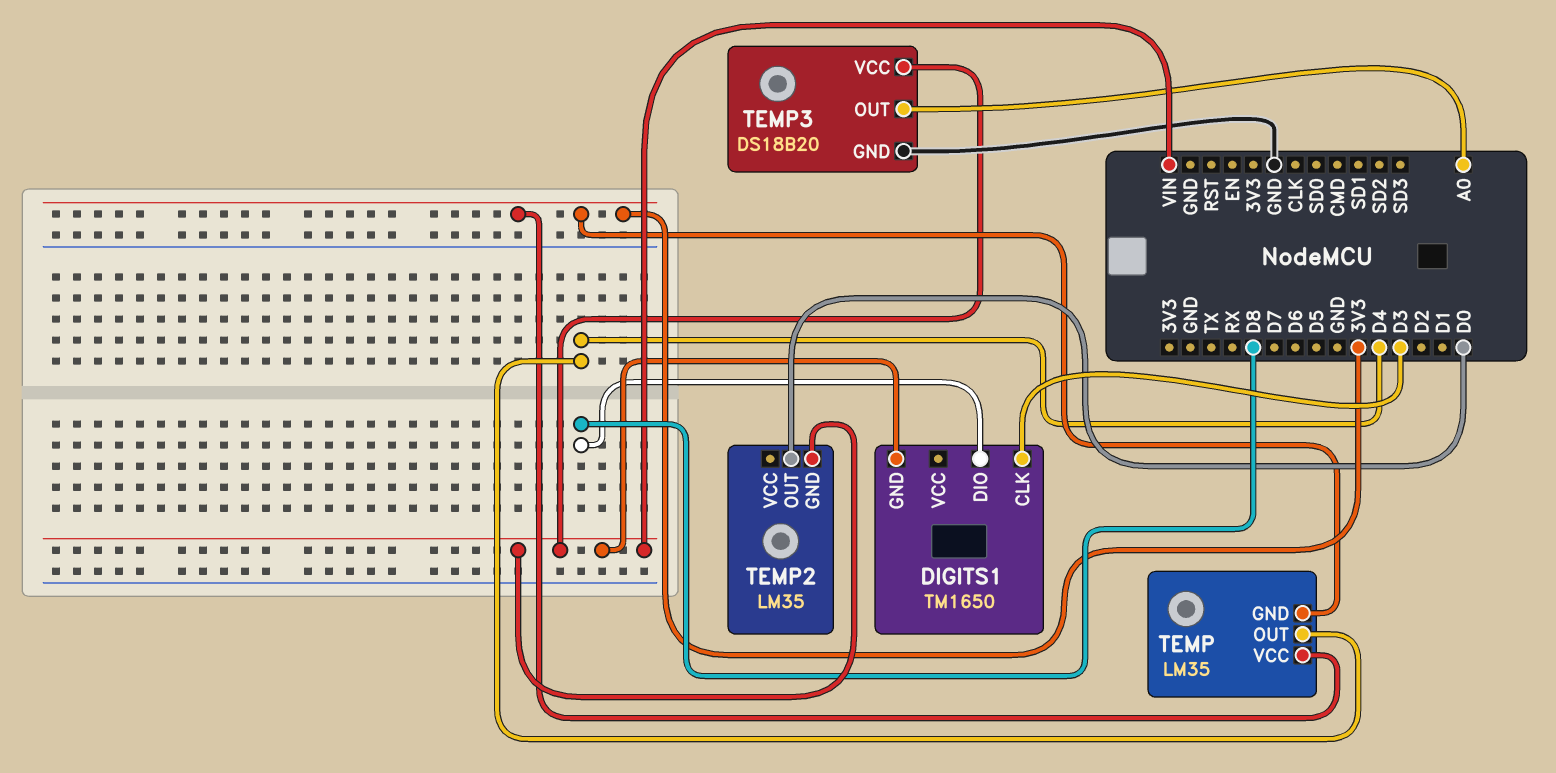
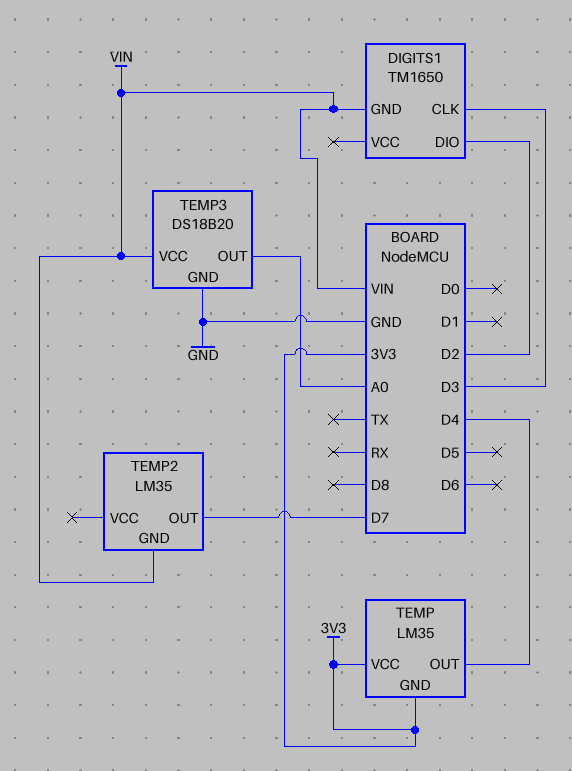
DIGITS1 pin DIO: D8 -> D2
TEMP2 pin OUT: D0 -> D7

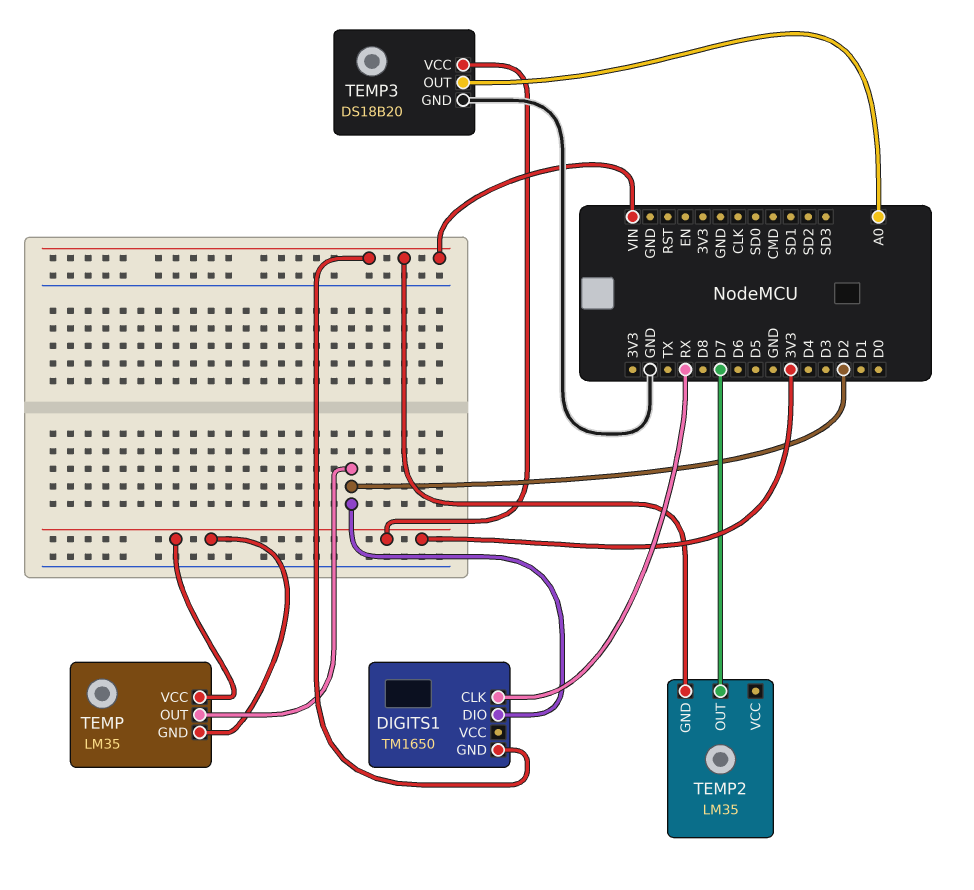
DIGITS1 pin CLK: D3 -> RX
TEMP pin OUT: D4 -> D2
TEMP3 pin VCC: VIN -> 3V3

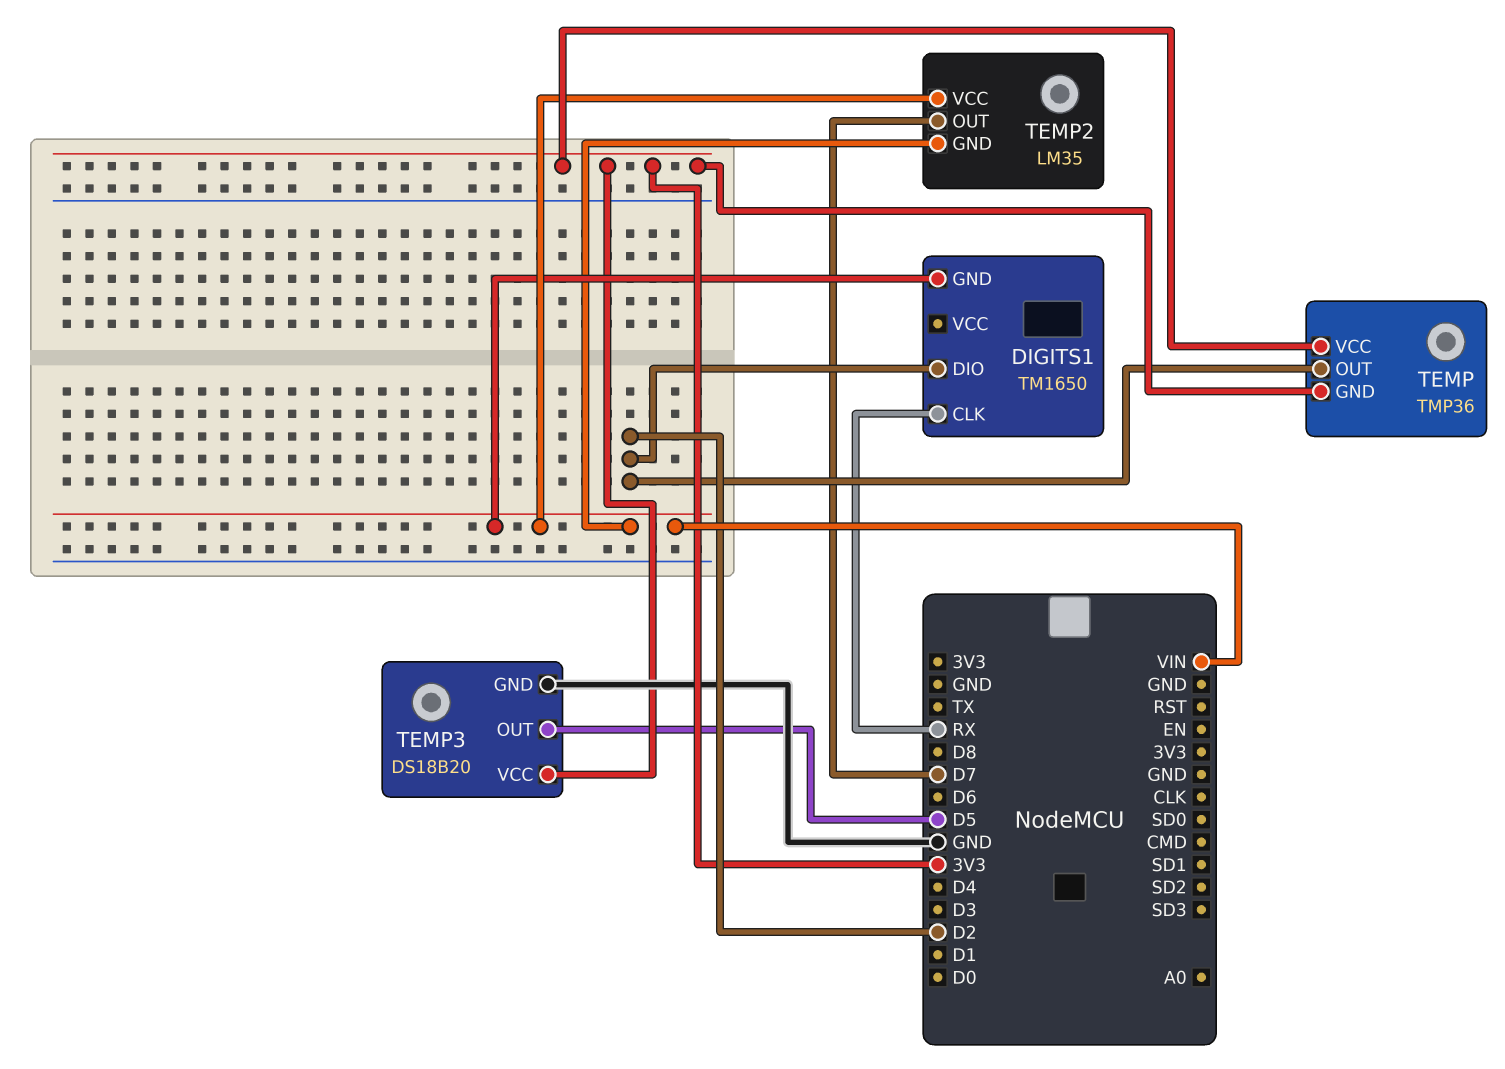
TEMP: LM35 -> TMP36
TEMP2 pin VCC: none -> VIN
TEMP3 pin OUT: A0 -> D5

